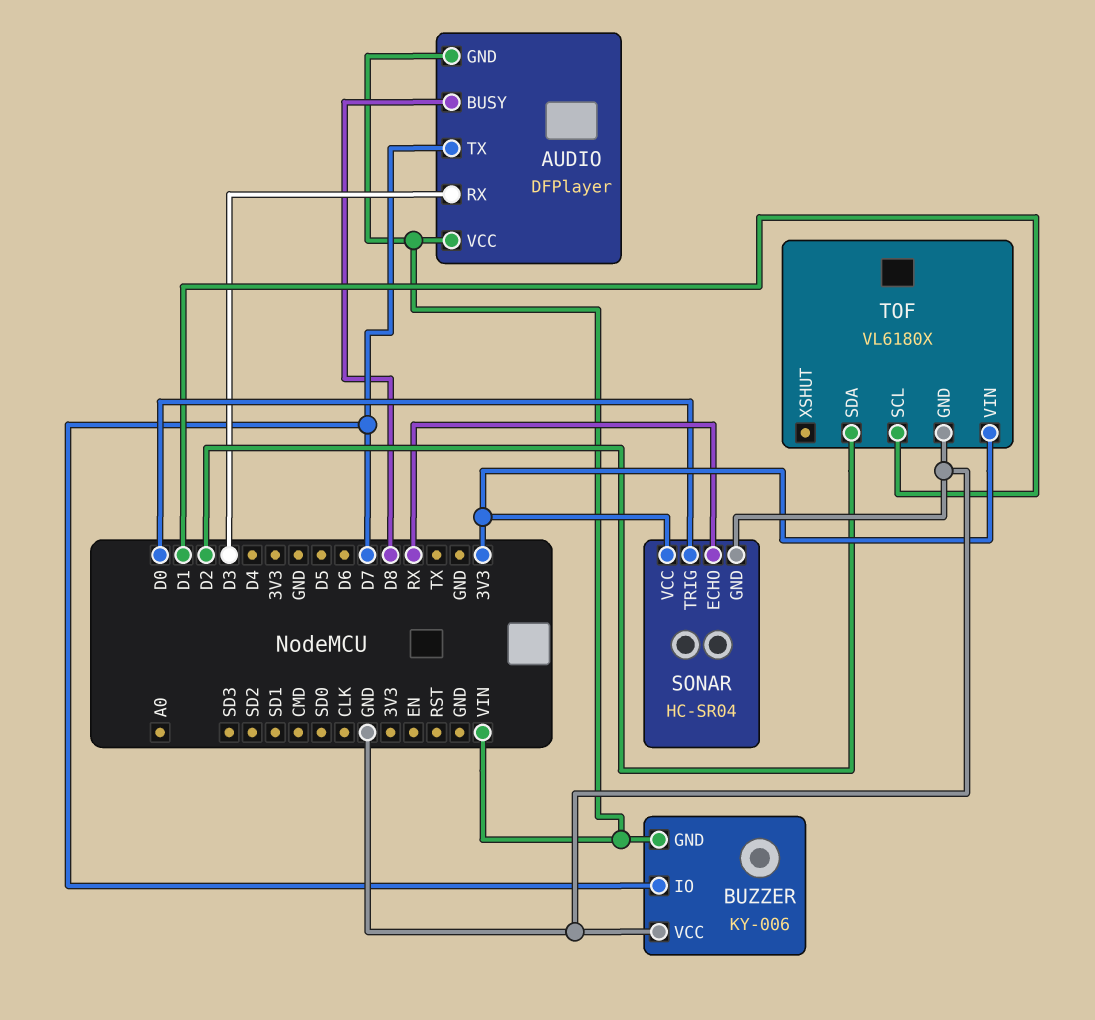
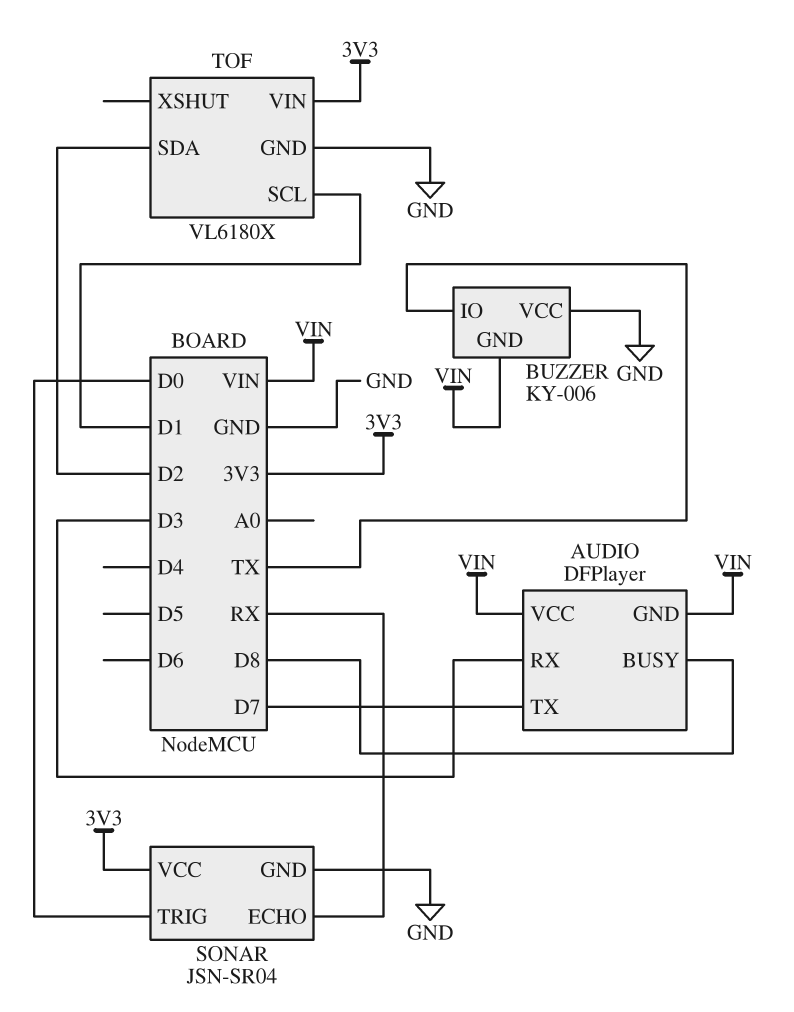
BUZZER pin IO: D7 -> TX
SONAR: HC-SR04 -> JSN-SR04

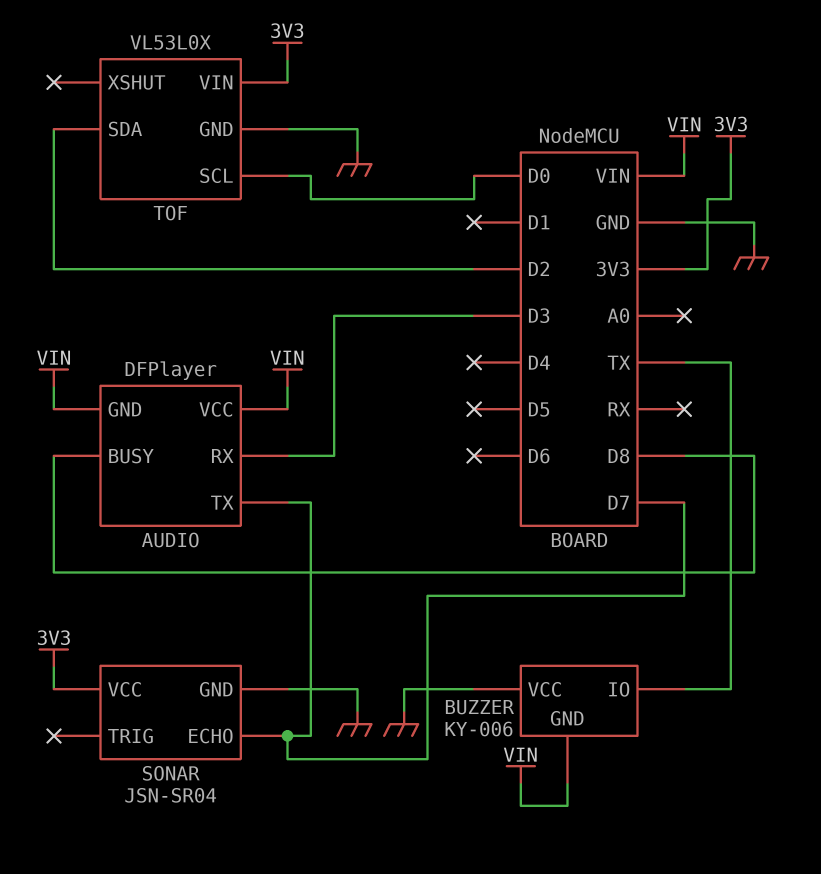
SONAR pin ECHO: RX -> D7
SONAR pin TRIG: D0 -> none
TOF: VL6180X -> VL53L0X
TOF pin SCL: D1 -> D0

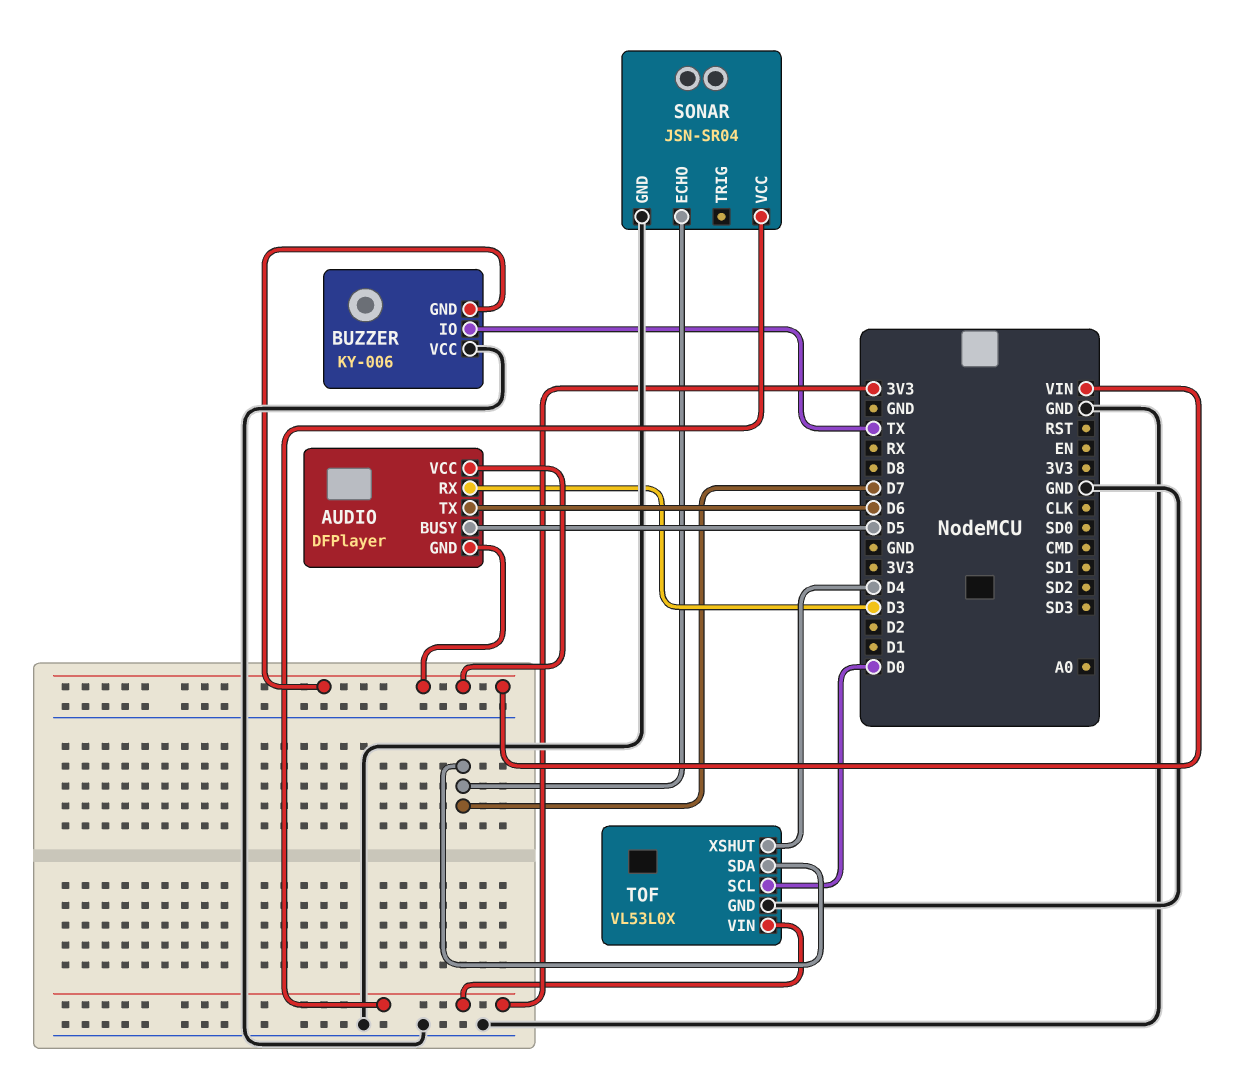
AUDIO pin BUSY: D8 -> D5
AUDIO pin TX: D7 -> D6
TOF pin SDA: D2 -> D7
TOF pin XSHUT: none -> D4

